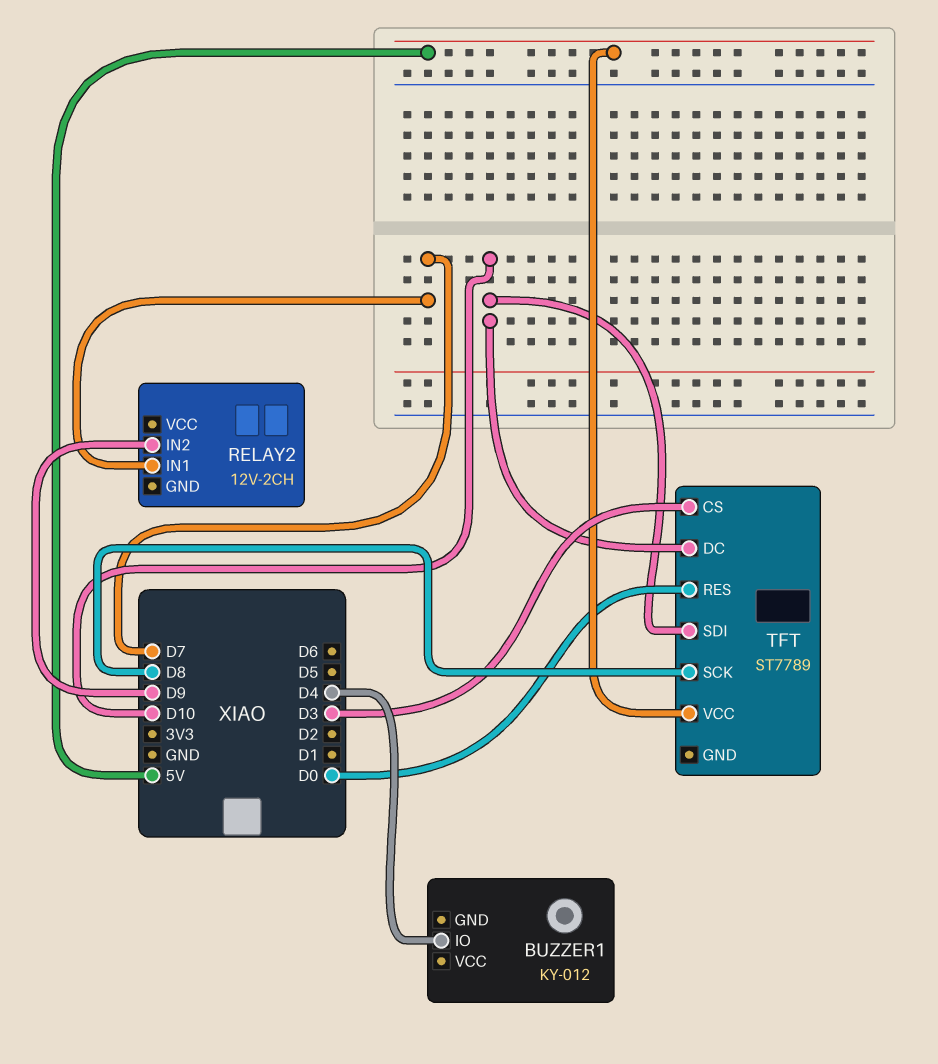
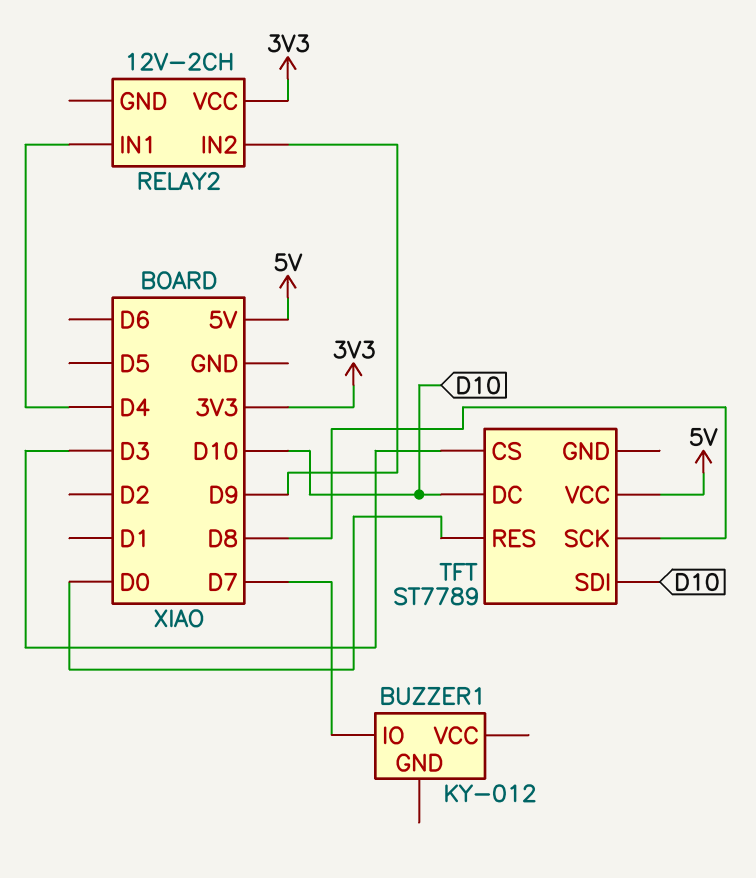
BUZZER1 pin IO: D4 -> D7
RELAY2 pin IN1: D7 -> D4
RELAY2 pin VCC: none -> 3V3

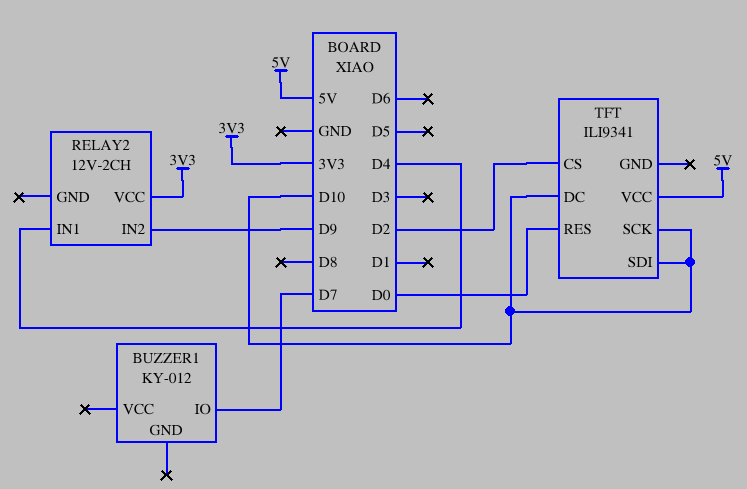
TFT: ST7789 -> ILI9341
TFT pin CS: D3 -> D2
TFT pin SCK: D8 -> D10

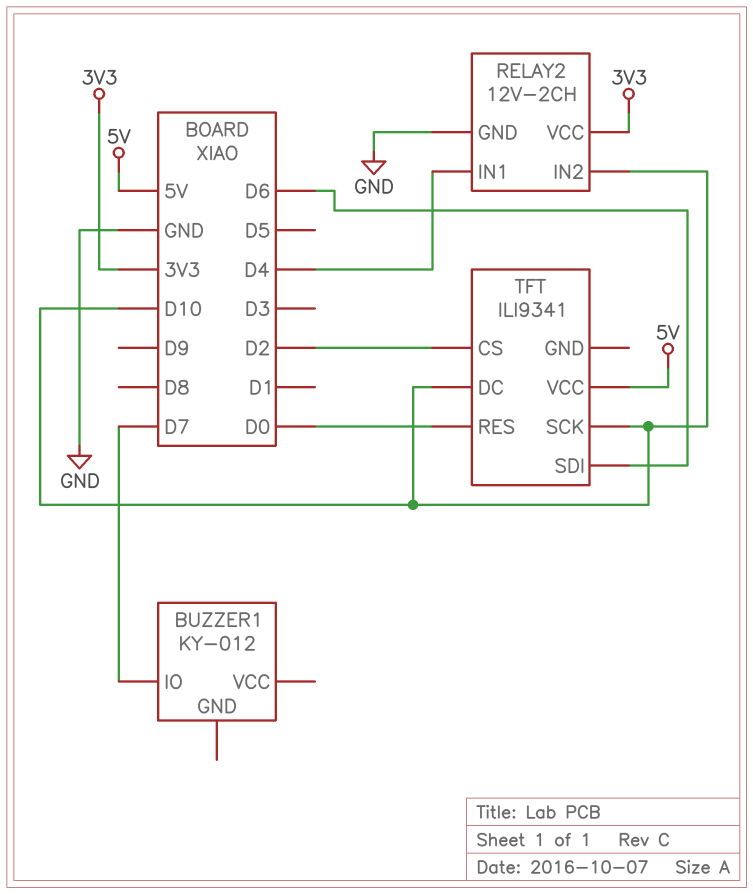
RELAY2 pin GND: none -> GND
RELAY2 pin IN2: D9 -> D10
TFT pin SDI: D10 -> D6

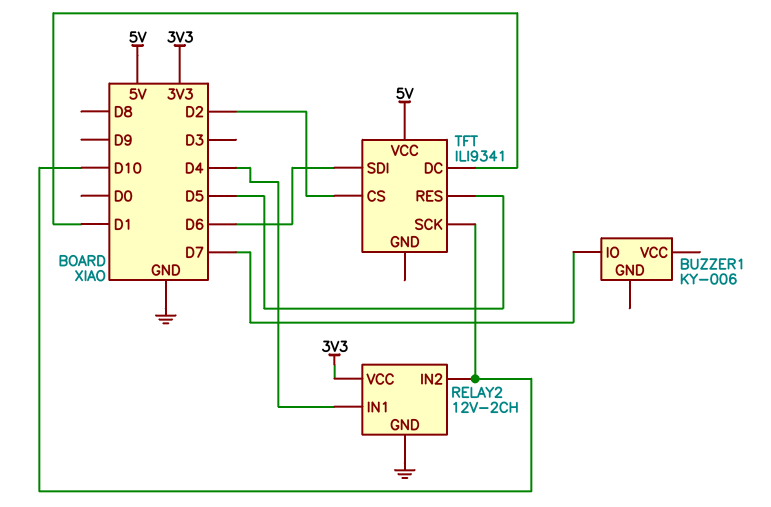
BUZZER1: KY-012 -> KY-006
TFT pin DC: D10 -> D1
TFT pin RES: D0 -> D5

